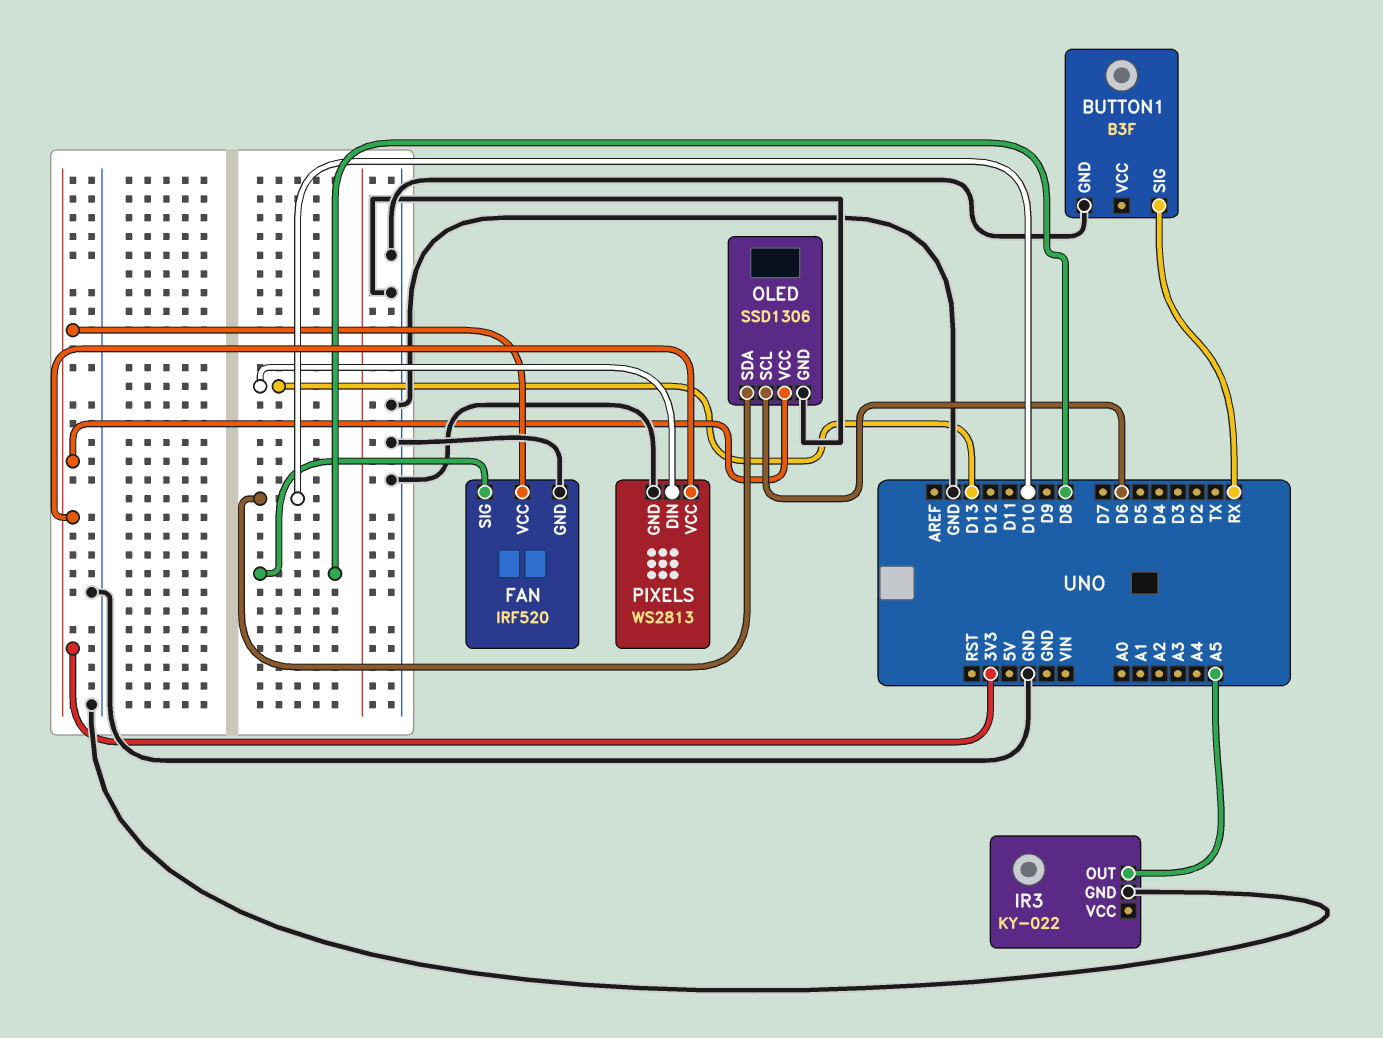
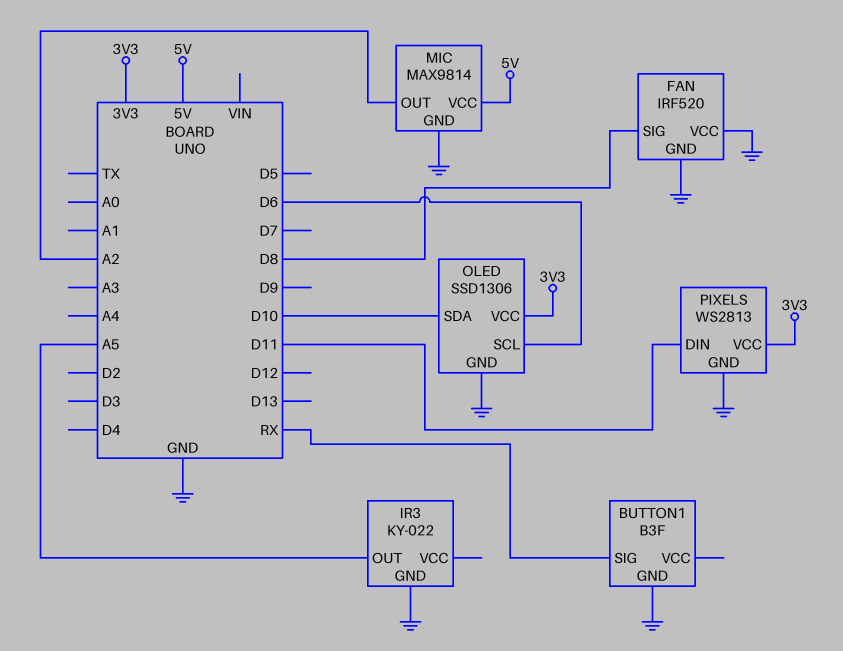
FAN pin VCC: 3V3 -> GND
MIC: none -> MAX9814
MIC pin GND: none -> GND
MIC pin OUT: none -> A2
MIC pin VCC: none -> 5V
PIXELS pin DIN: D13 -> D11

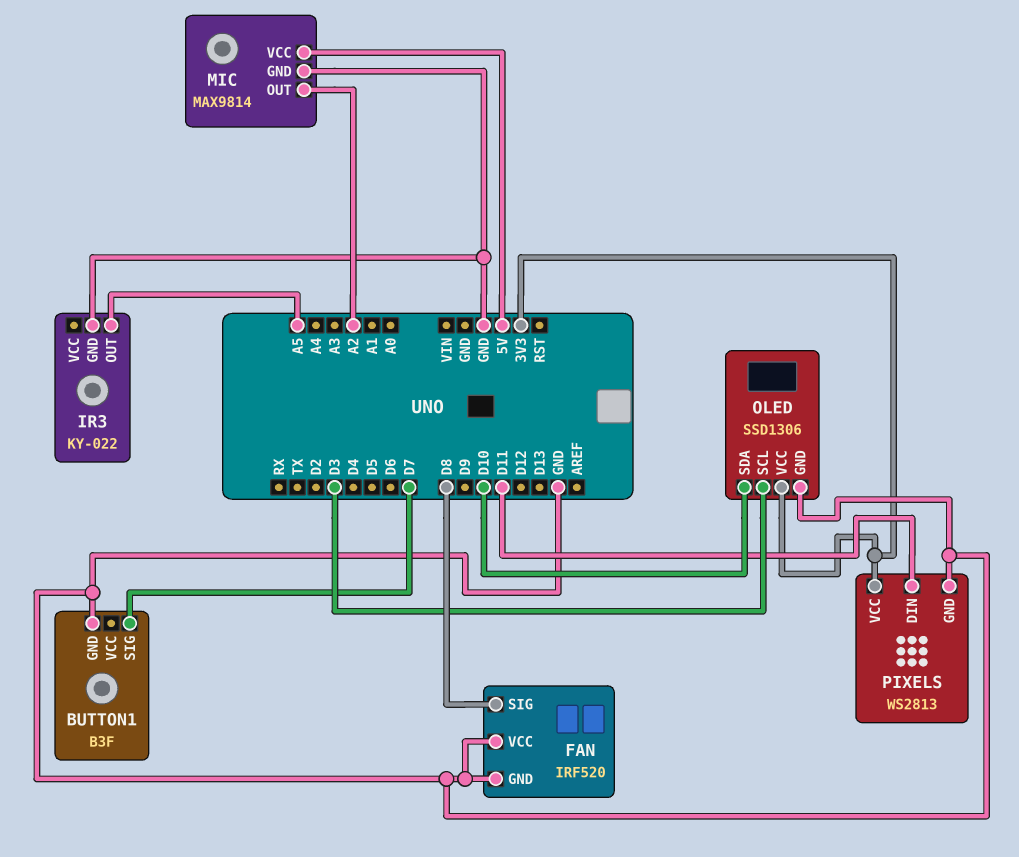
BUTTON1 pin SIG: RX -> D7
OLED pin SCL: D6 -> D3

